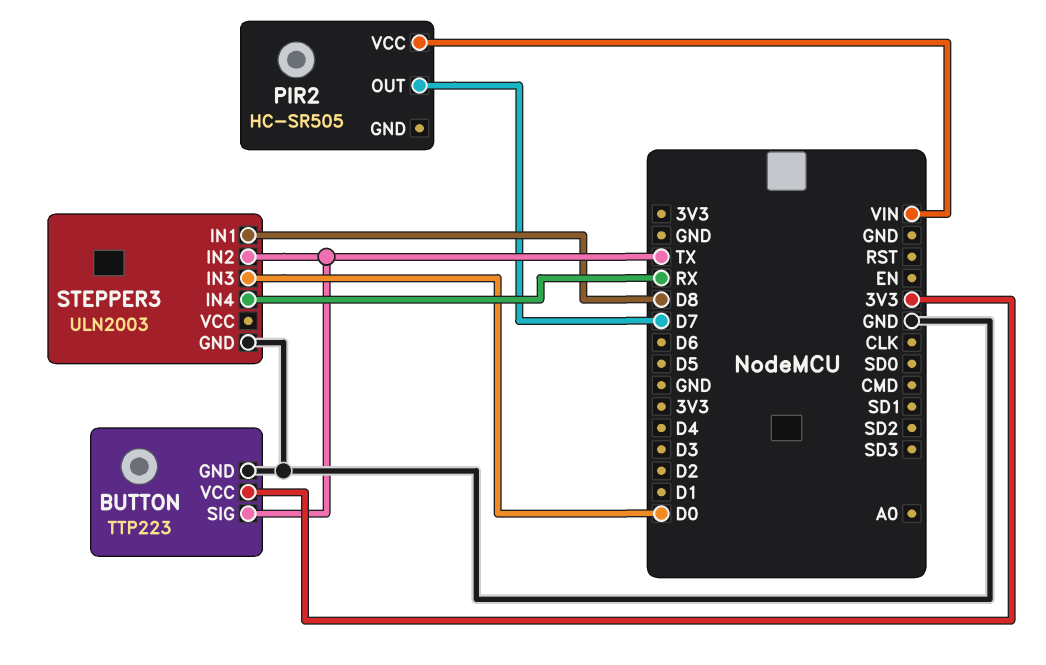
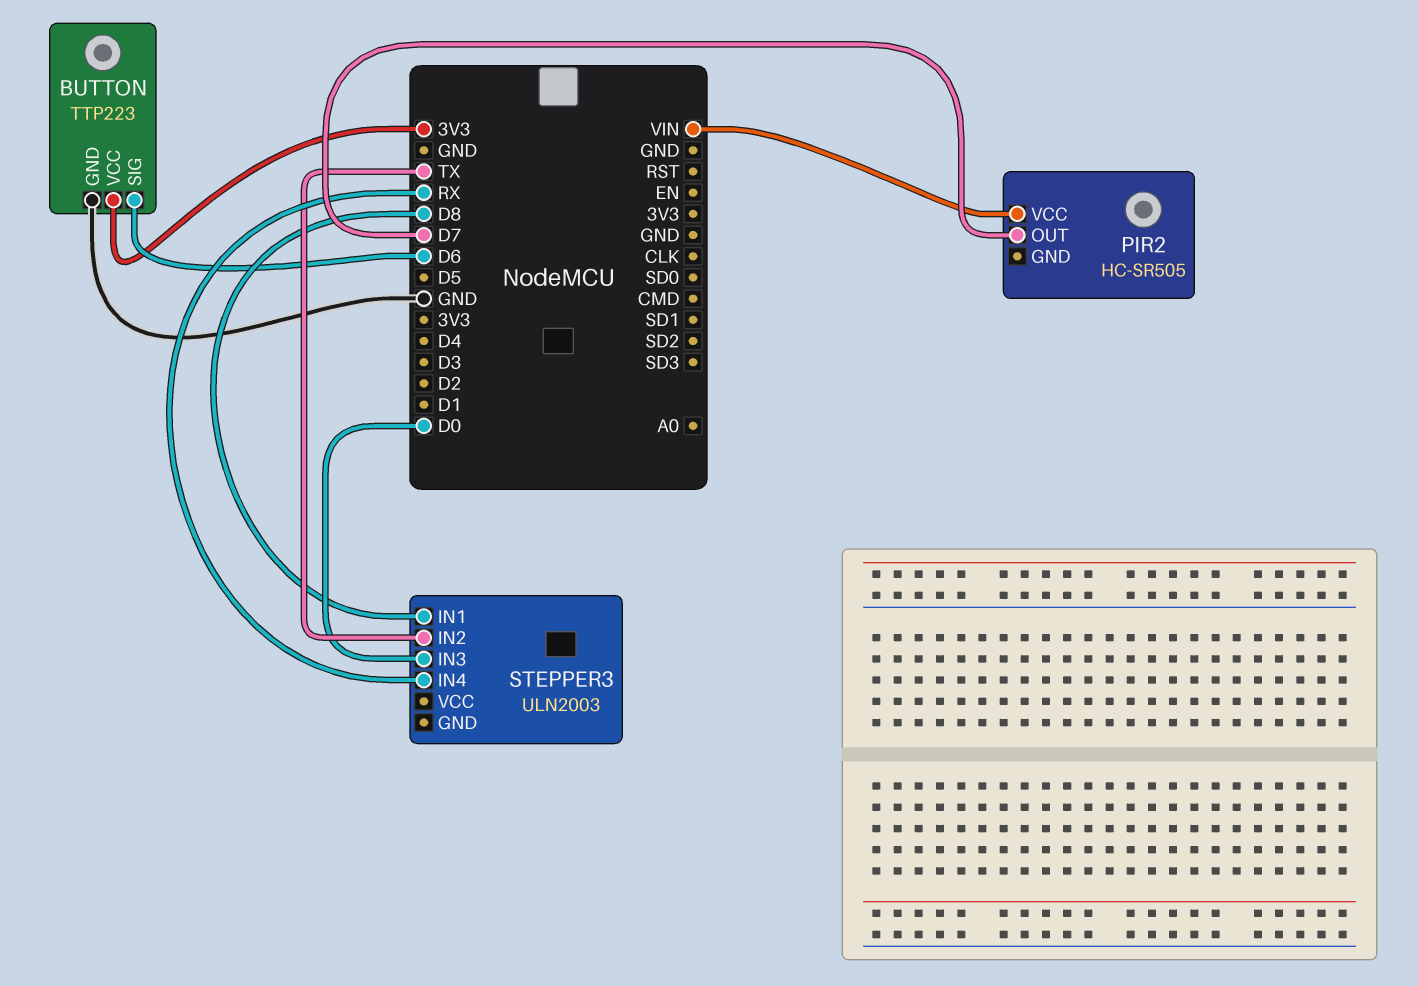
BUTTON pin SIG: TX -> D6
STEPPER3 pin GND: GND -> none

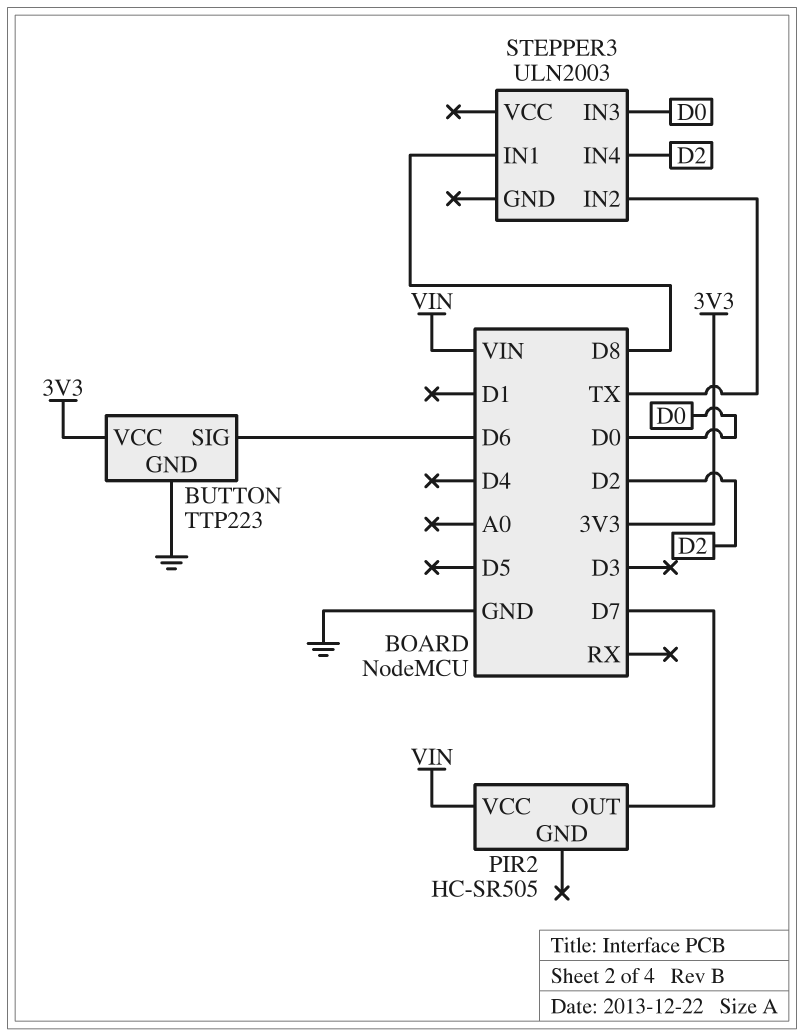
STEPPER3 pin IN4: RX -> D2

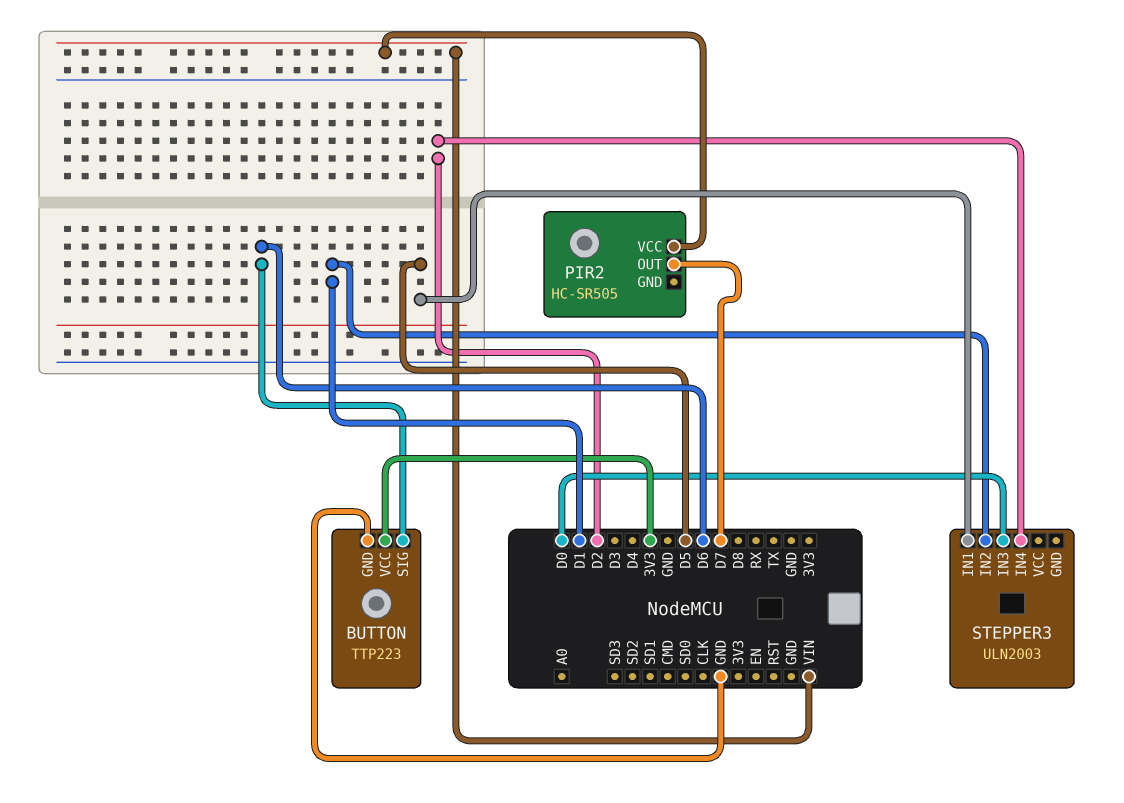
STEPPER3 pin IN1: D8 -> D5
STEPPER3 pin IN2: TX -> D1

